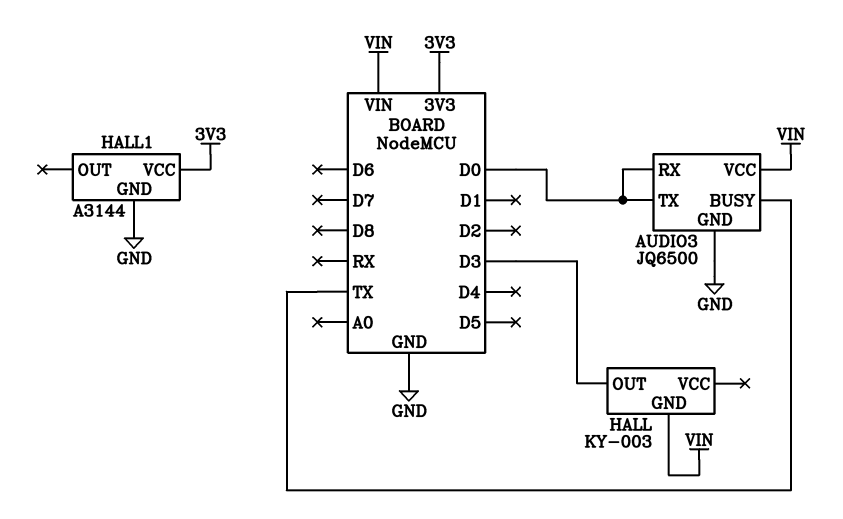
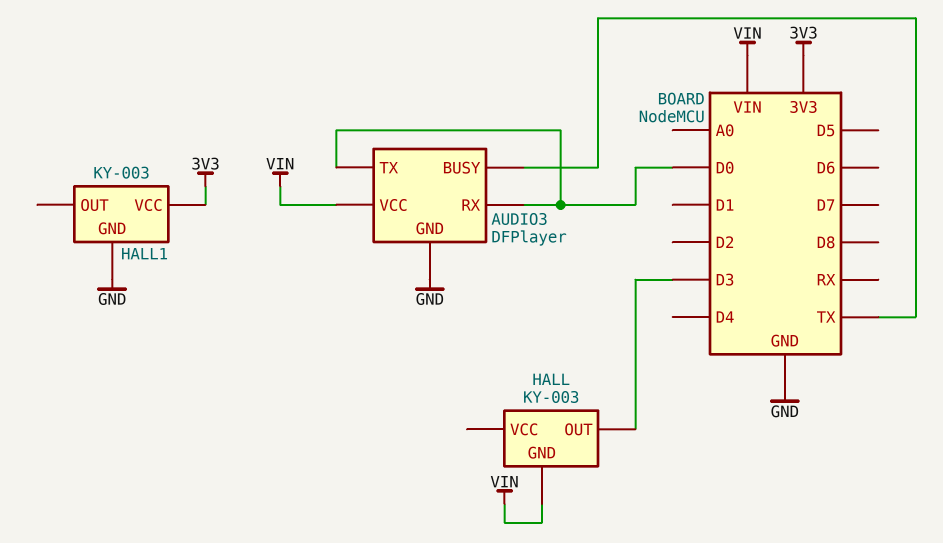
AUDIO3: JQ6500 -> DFPlayer
HALL1: A3144 -> KY-003

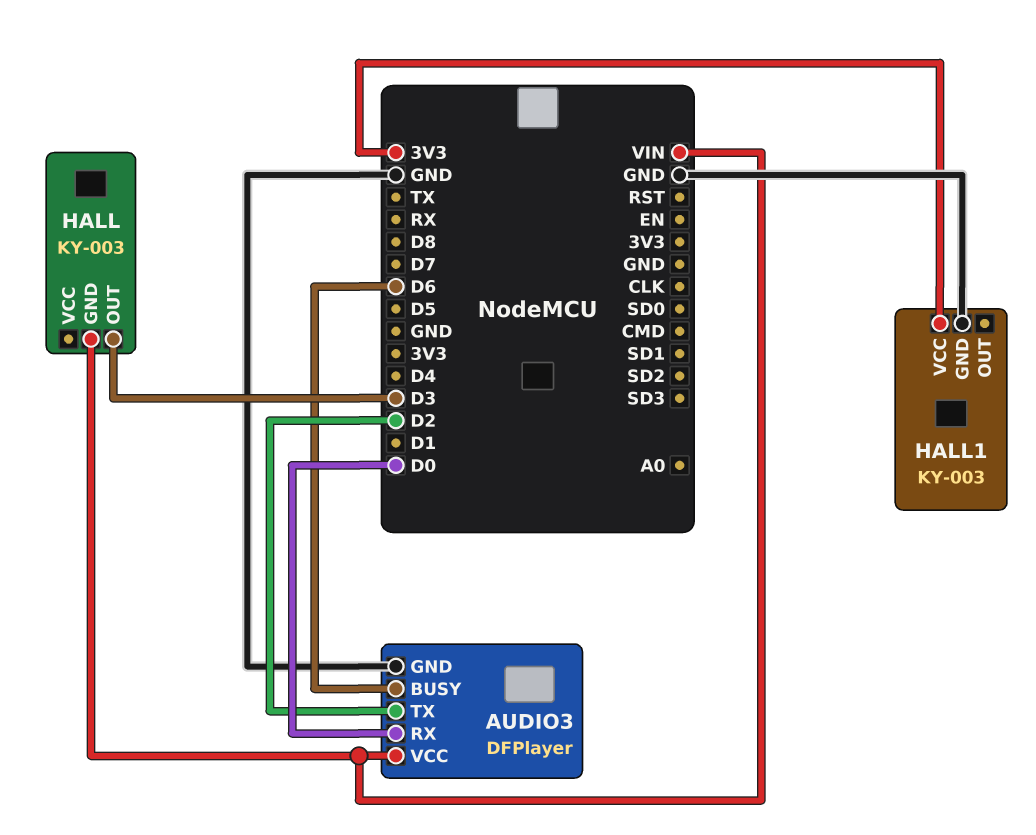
AUDIO3 pin BUSY: TX -> D6
AUDIO3 pin TX: D0 -> D2

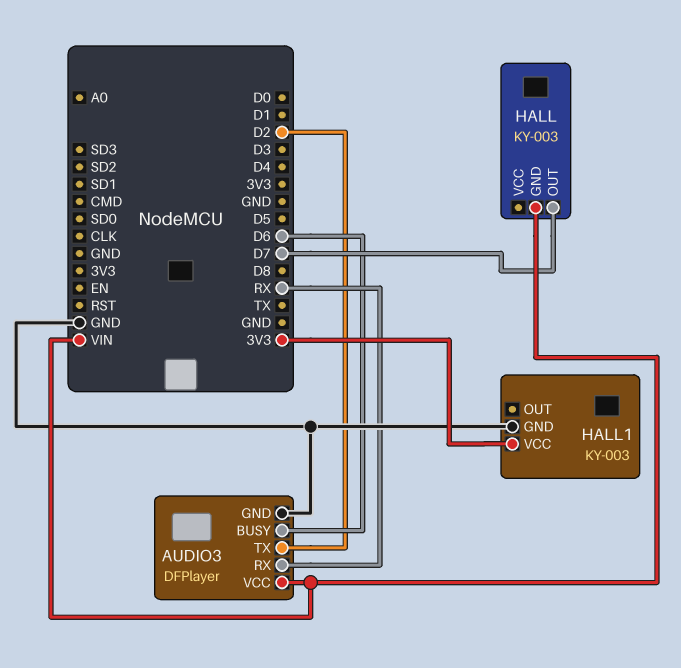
AUDIO3 pin RX: D0 -> RX
HALL pin OUT: D3 -> D7

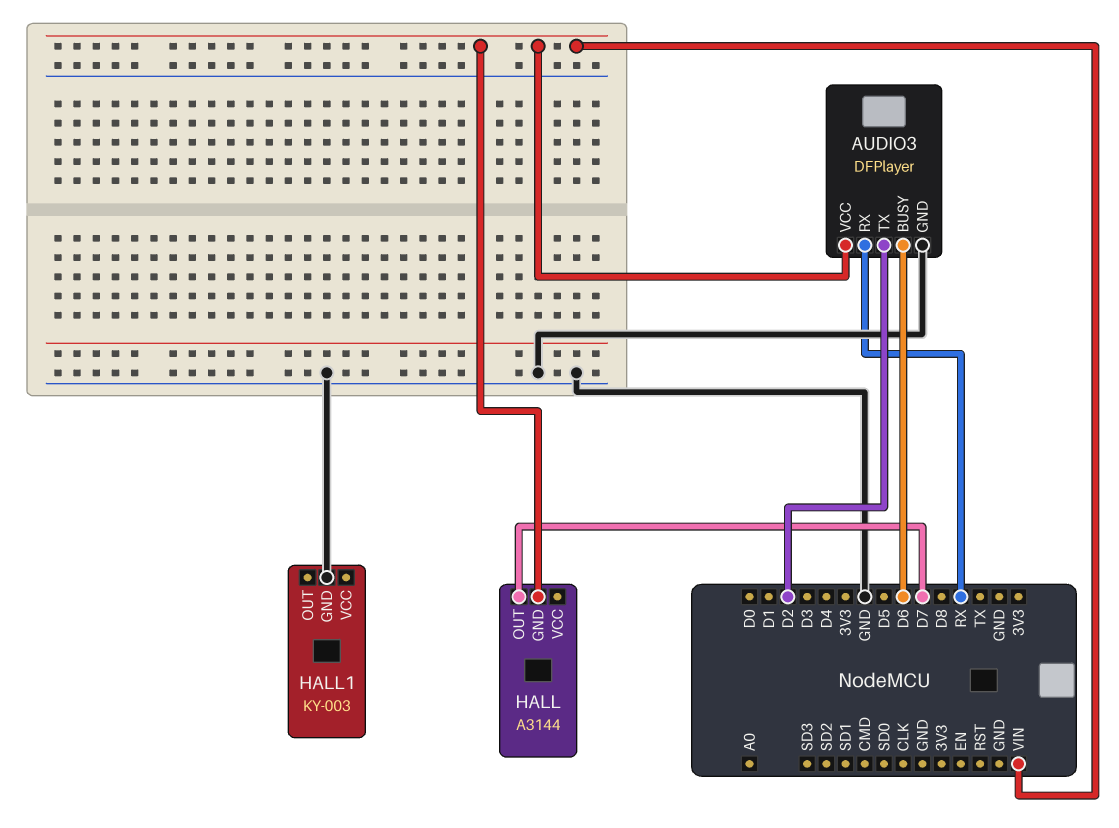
HALL: KY-003 -> A3144
HALL1 pin VCC: 3V3 -> none

